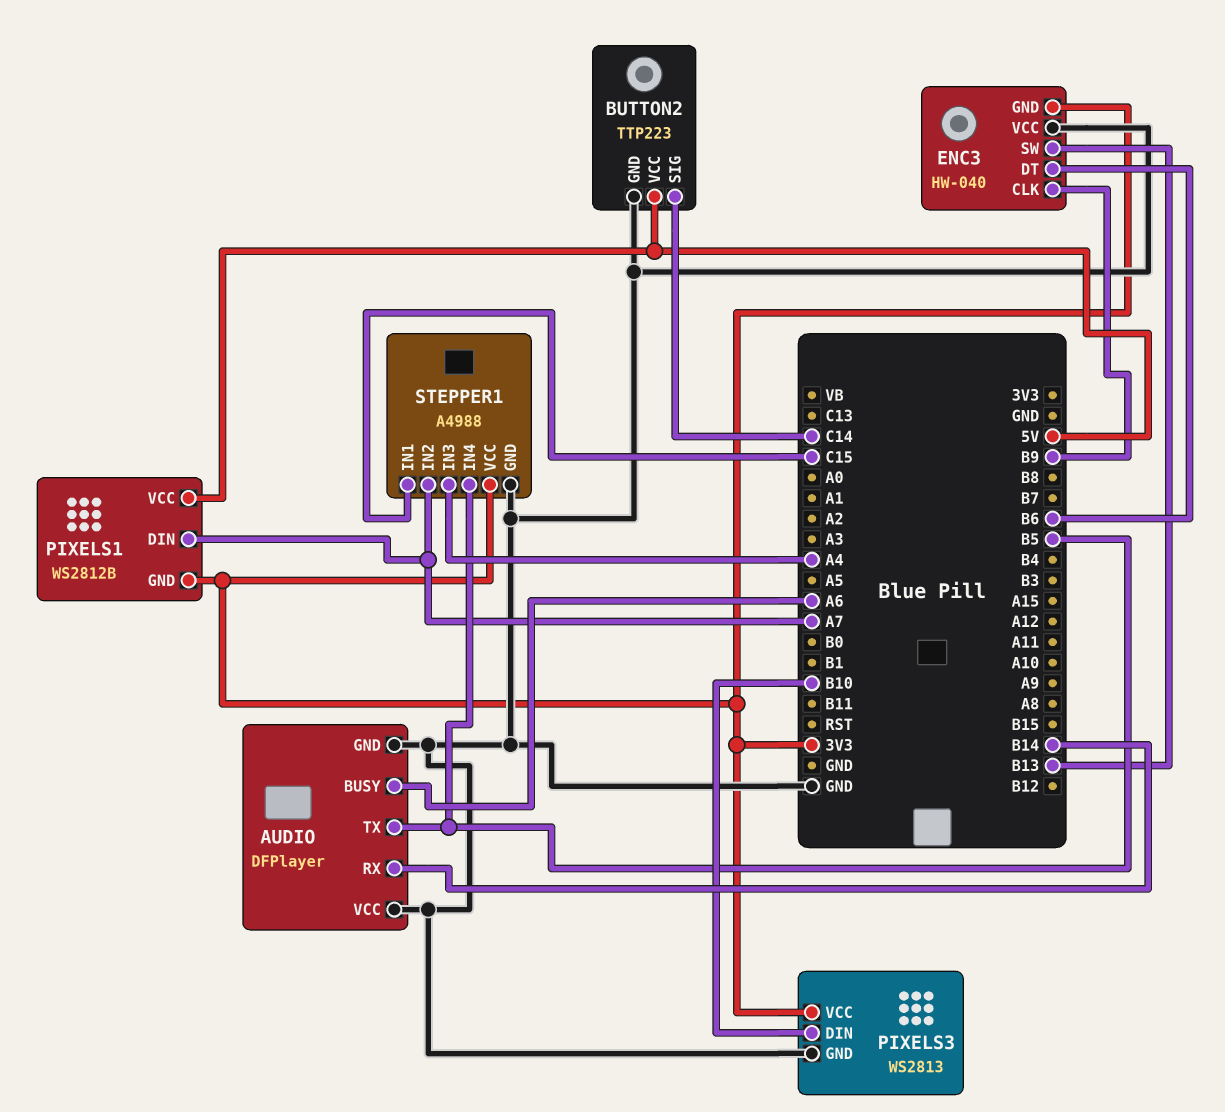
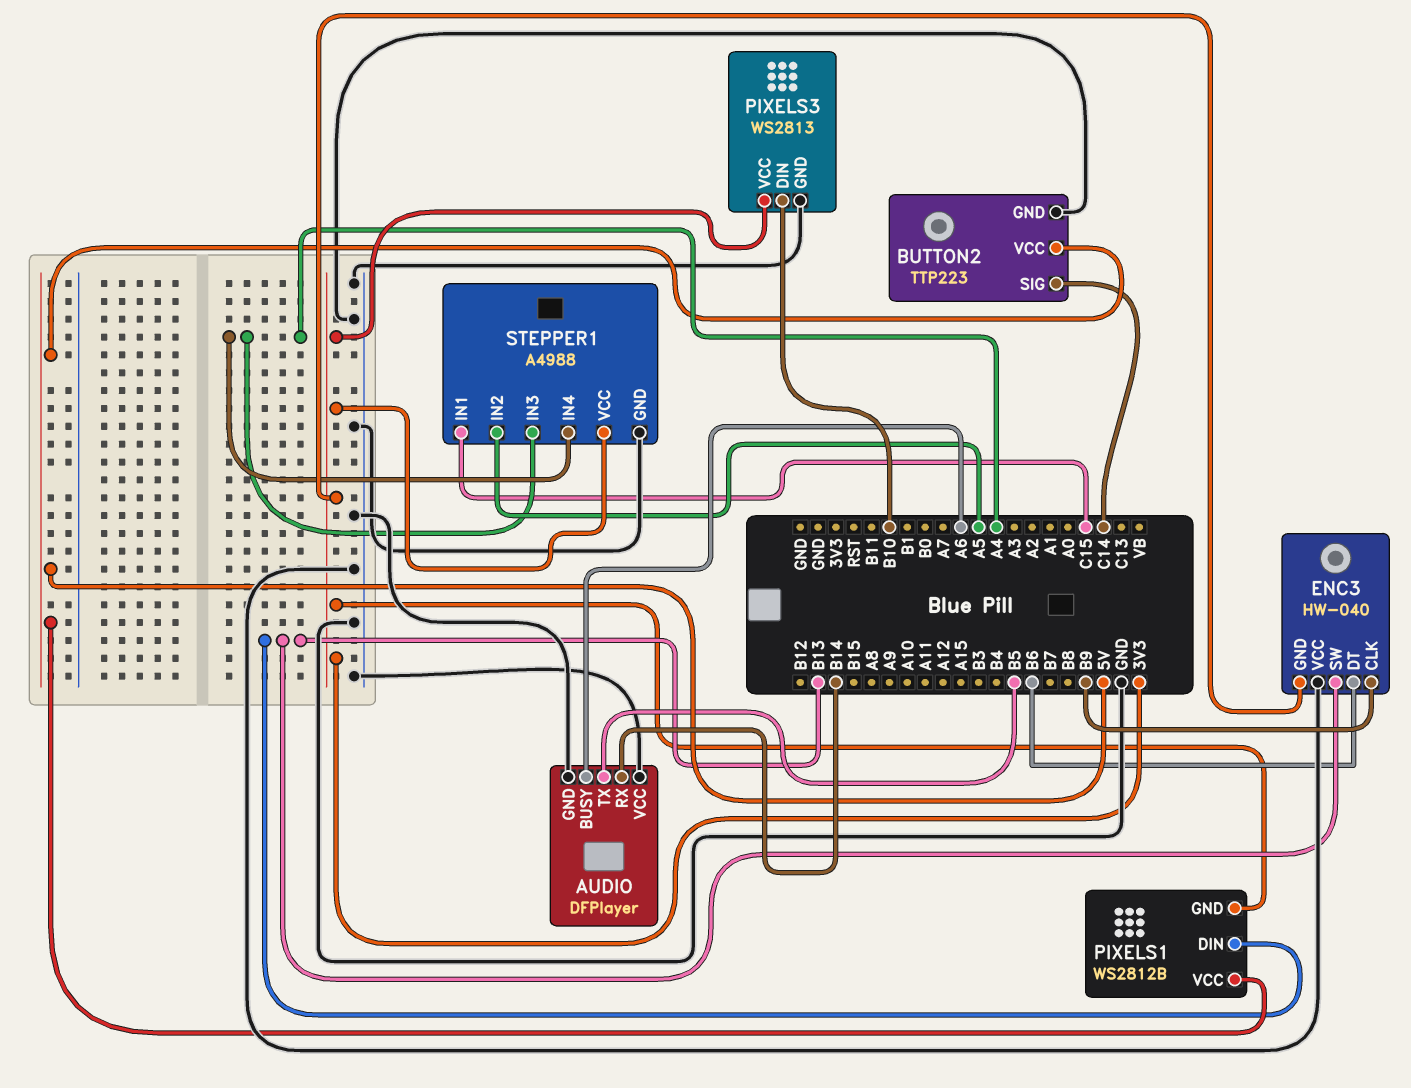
PIXELS1 pin DIN: A7 -> B13
STEPPER1 pin IN2: A7 -> A5
STEPPER1 pin IN4: B5 -> A4

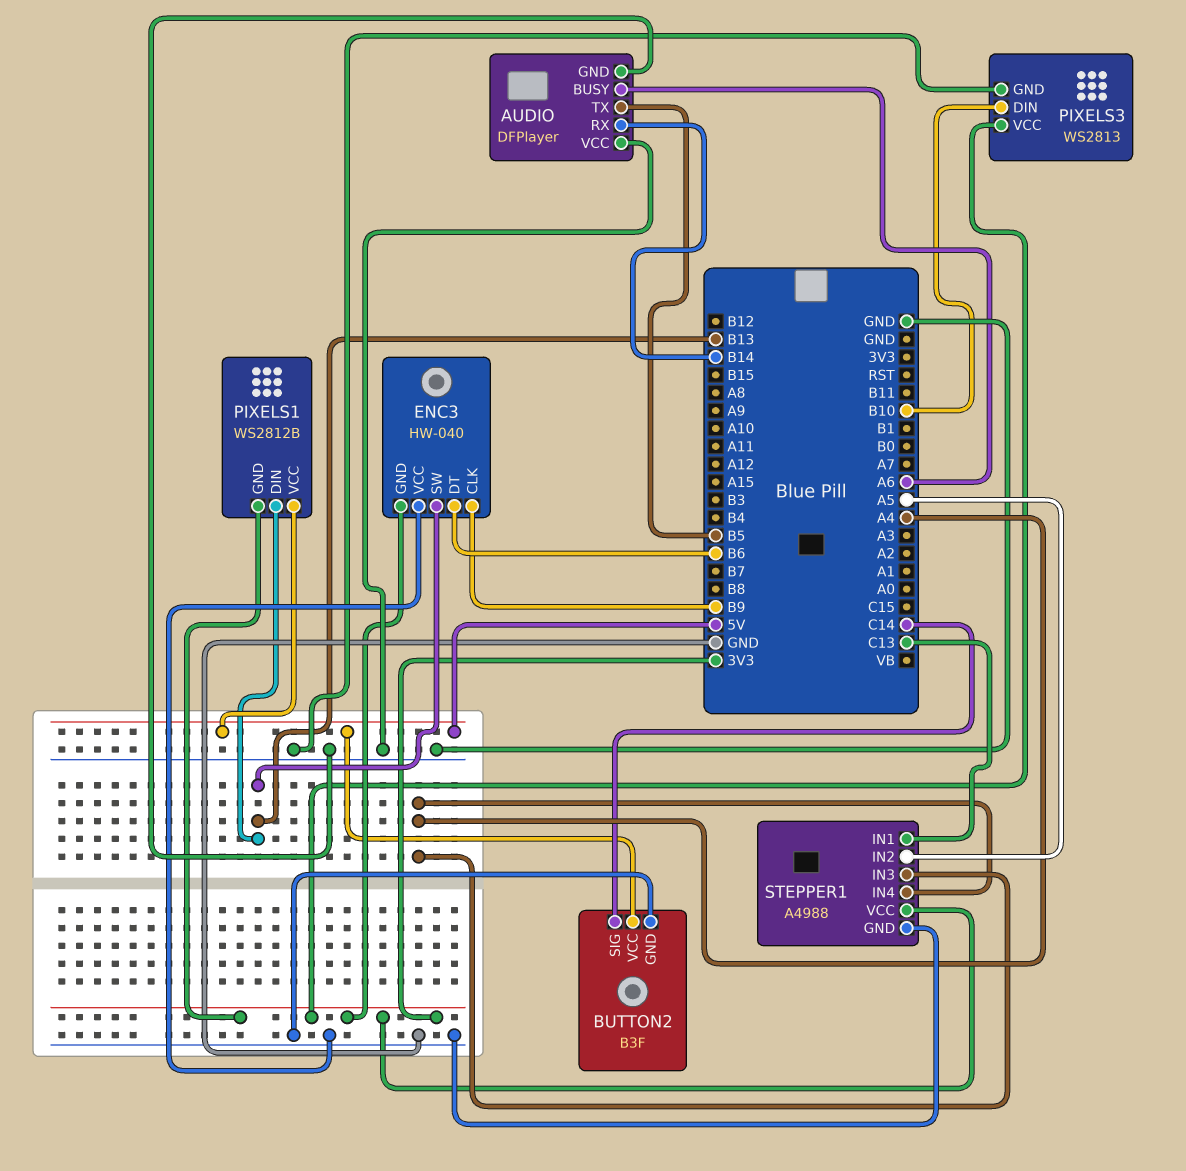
BUTTON2: TTP223 -> B3F
STEPPER1 pin IN1: C15 -> C13

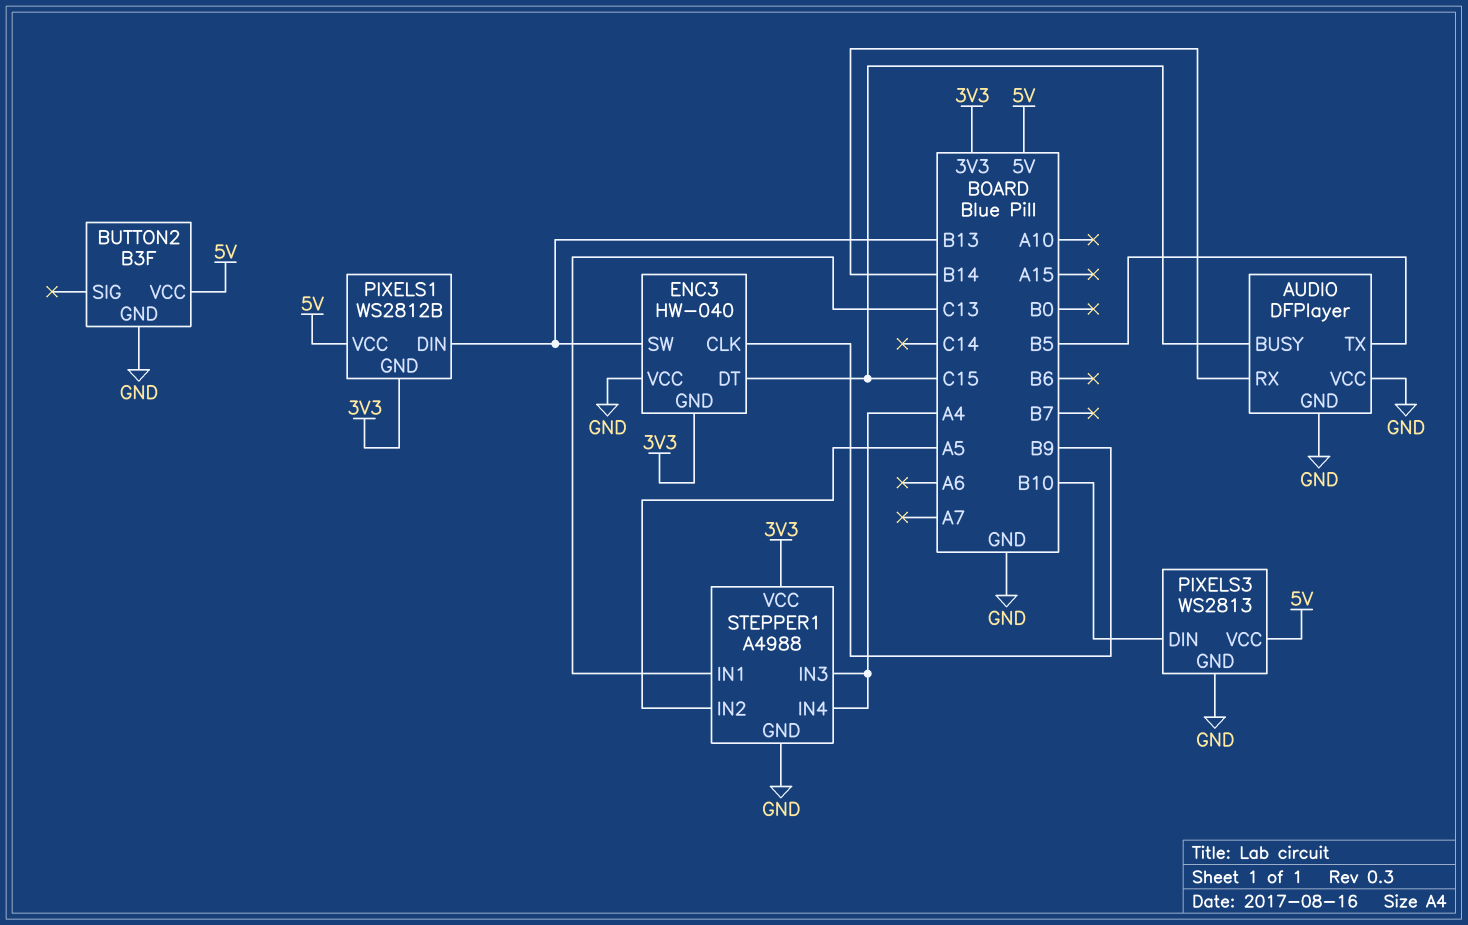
AUDIO pin BUSY: A6 -> C15
BUTTON2 pin SIG: C14 -> none
ENC3 pin DT: B6 -> C15
PIXELS3 pin VCC: 3V3 -> 5V

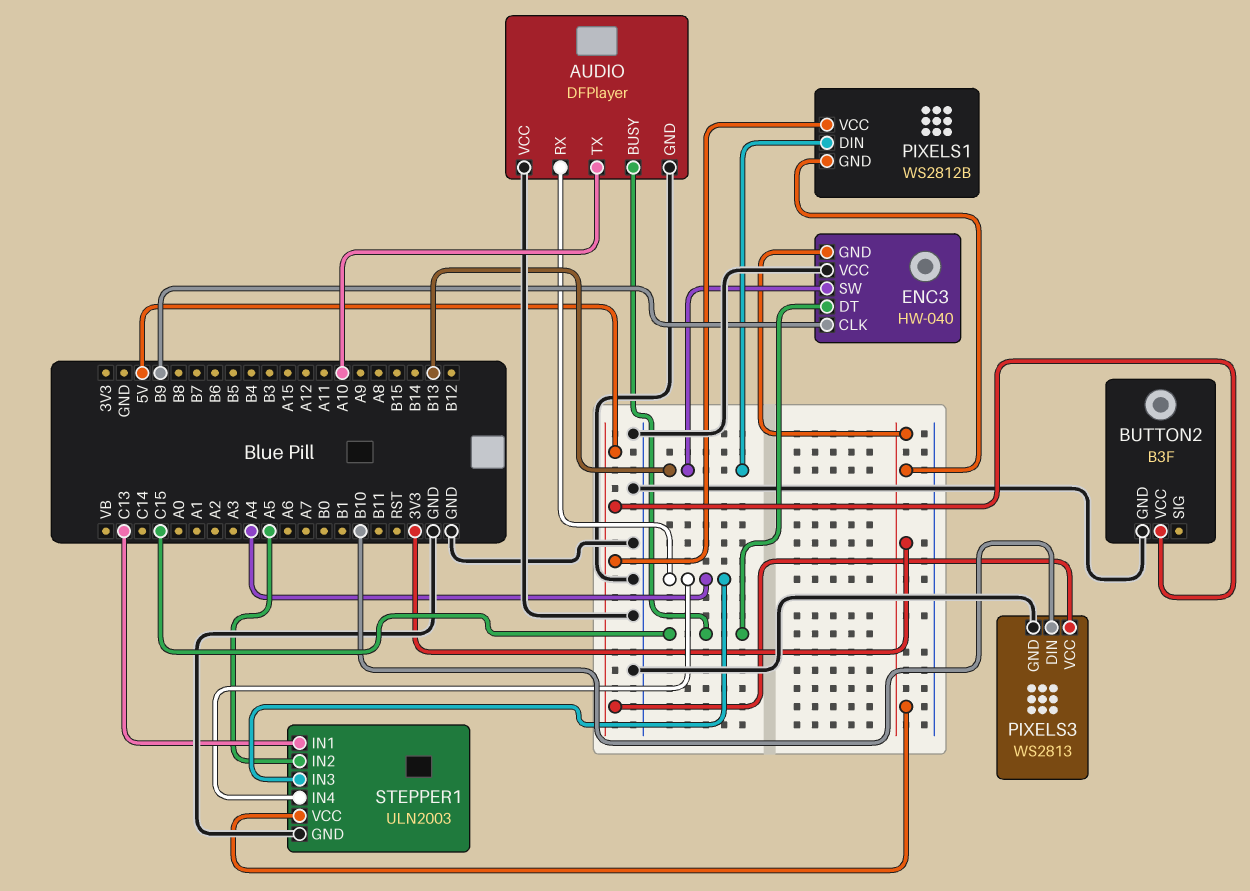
AUDIO pin RX: B14 -> A4
AUDIO pin TX: B5 -> A10
STEPPER1: A4988 -> ULN2003

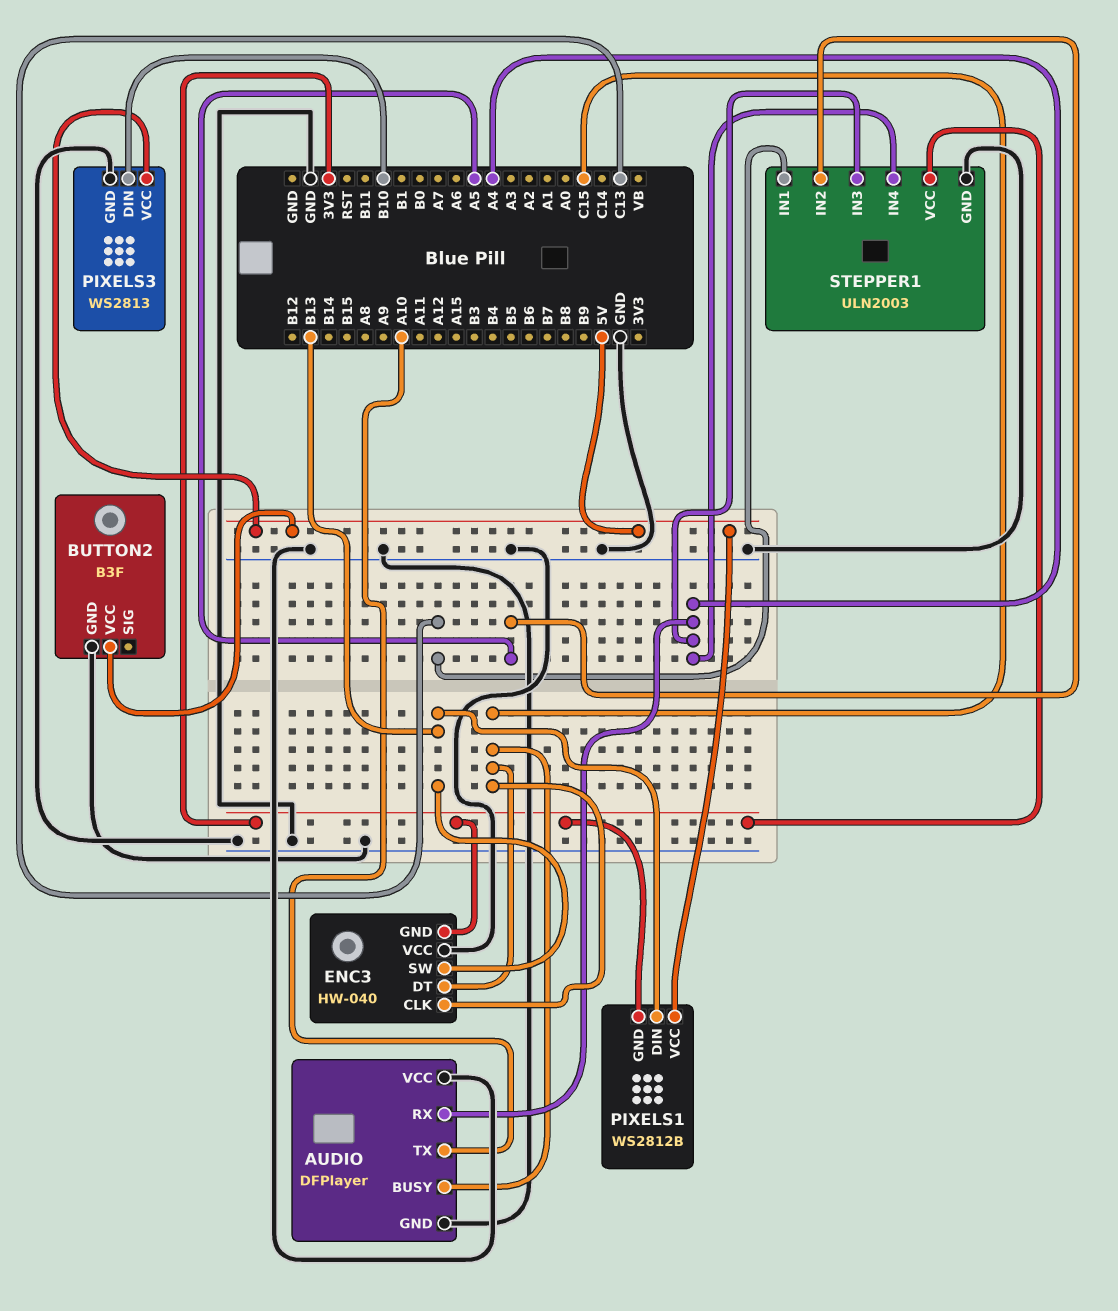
ENC3 pin CLK: B9 -> C15

